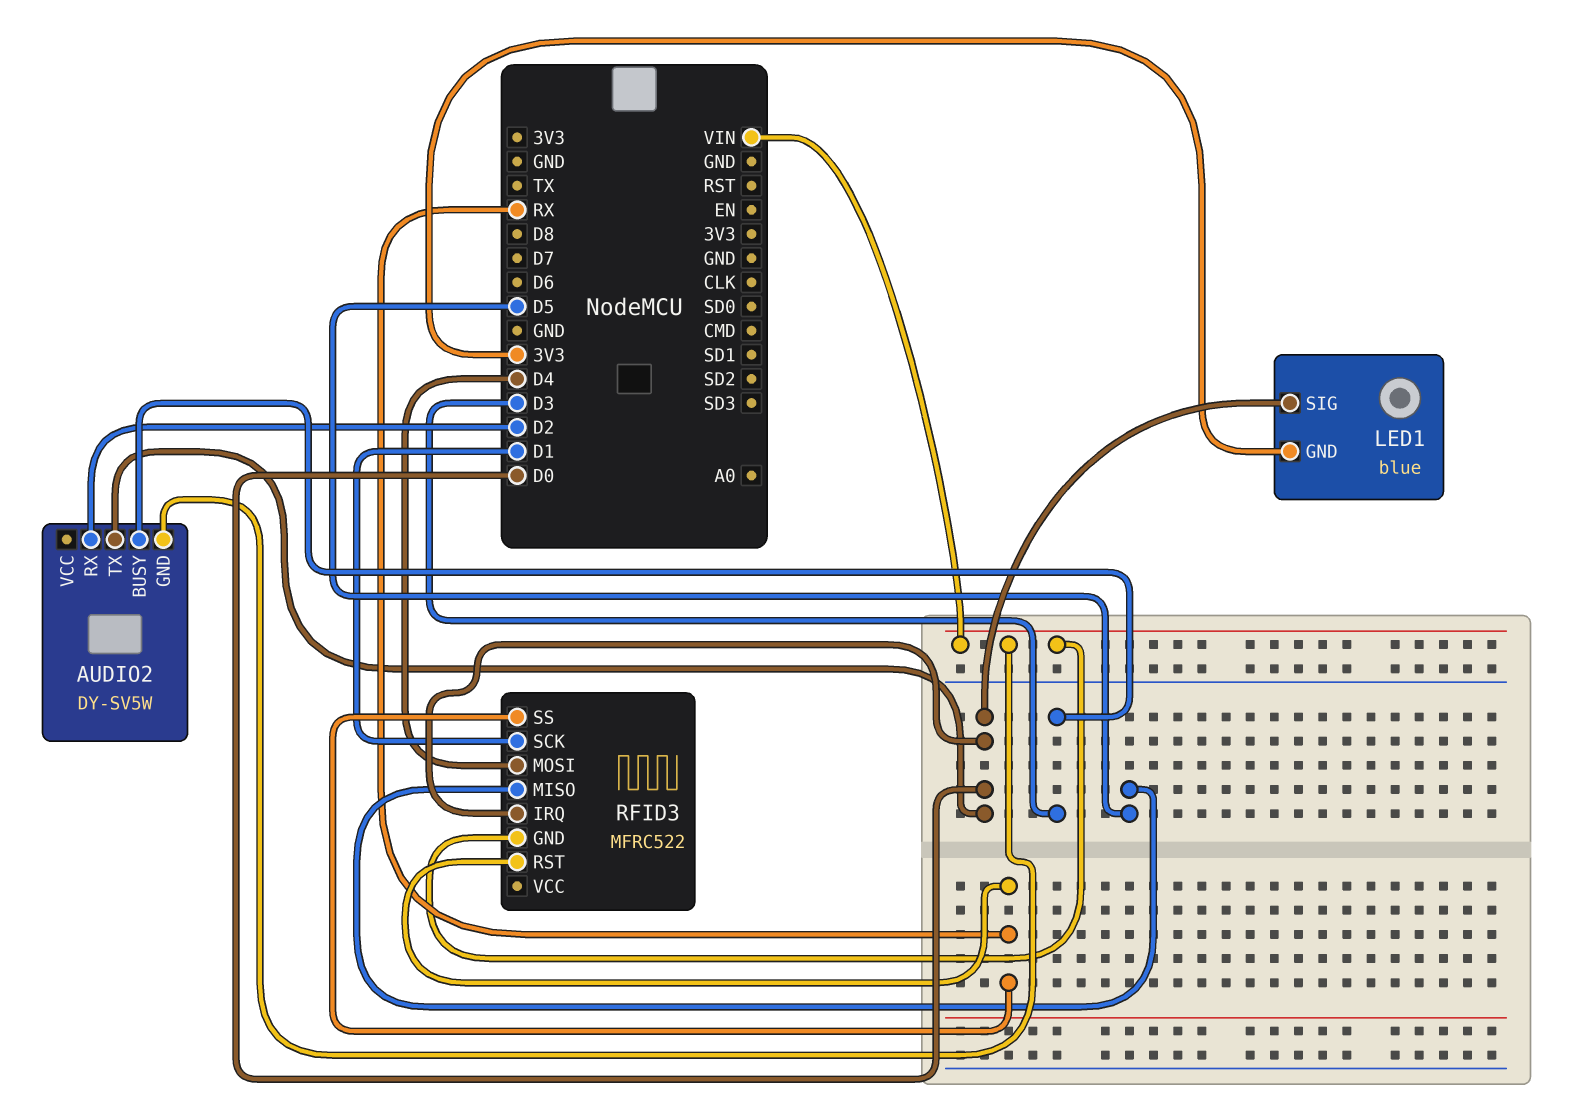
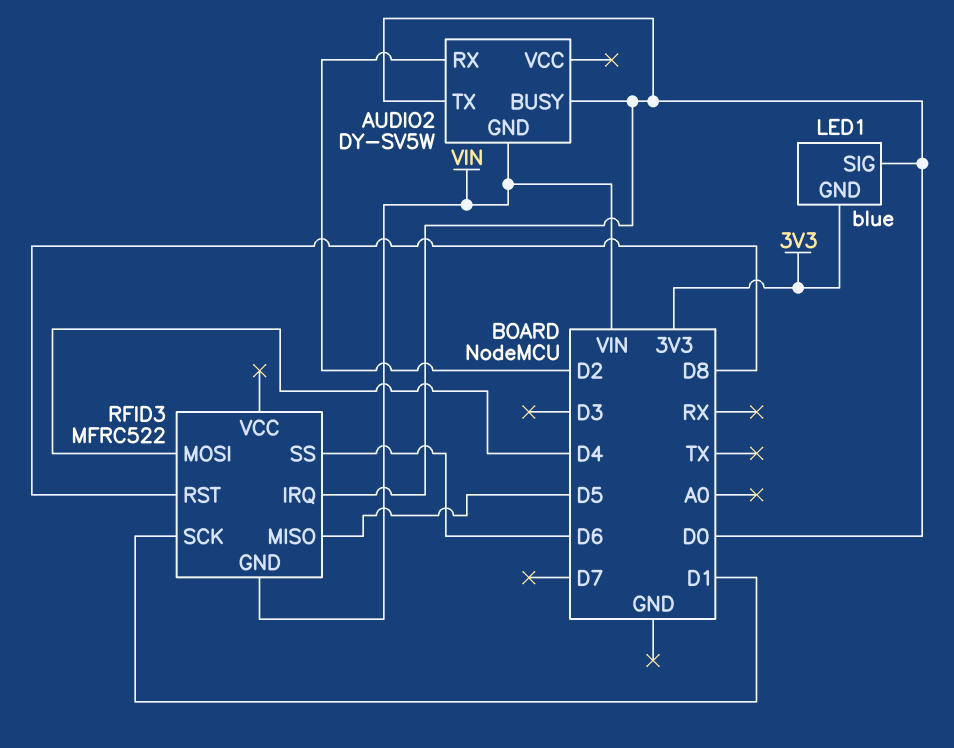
AUDIO2 pin BUSY: D3 -> D0
RFID3 pin RST: RX -> D8
RFID3 pin SS: RX -> D6

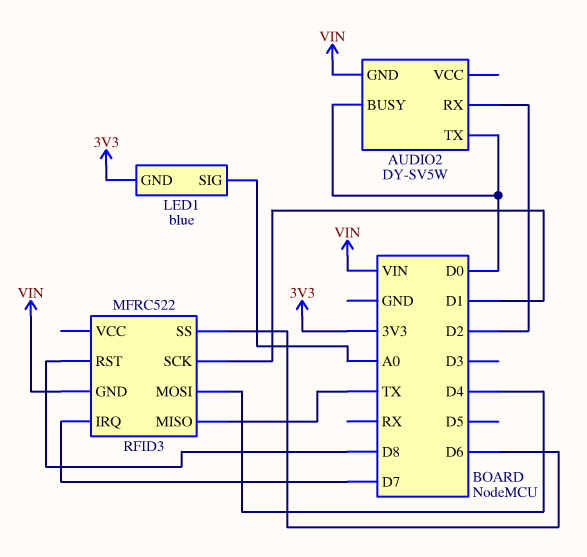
LED1 pin SIG: D0 -> A0
RFID3 pin IRQ: D0 -> D7
RFID3 pin MISO: D5 -> TX

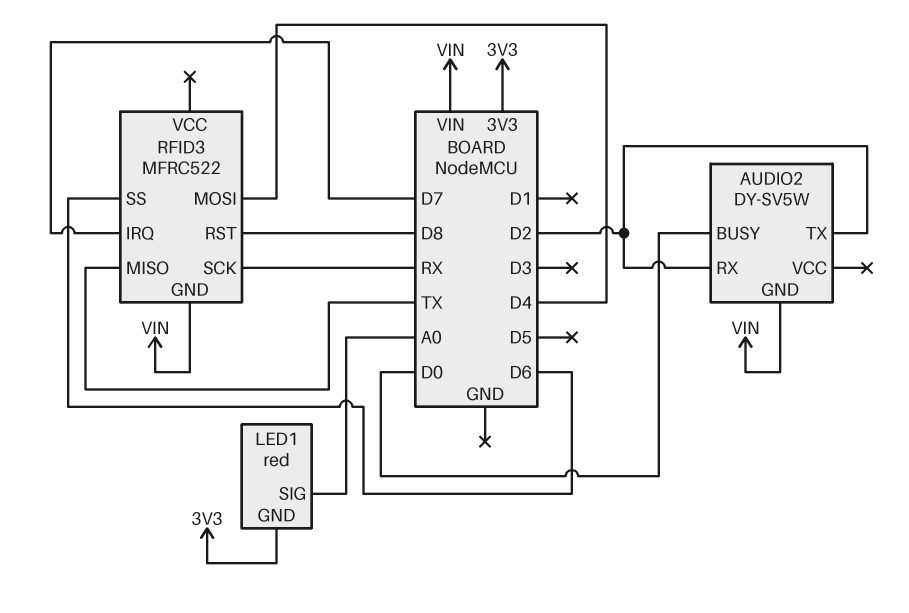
AUDIO2 pin TX: D0 -> D2
LED1: blue -> red
RFID3 pin SCK: D1 -> RX

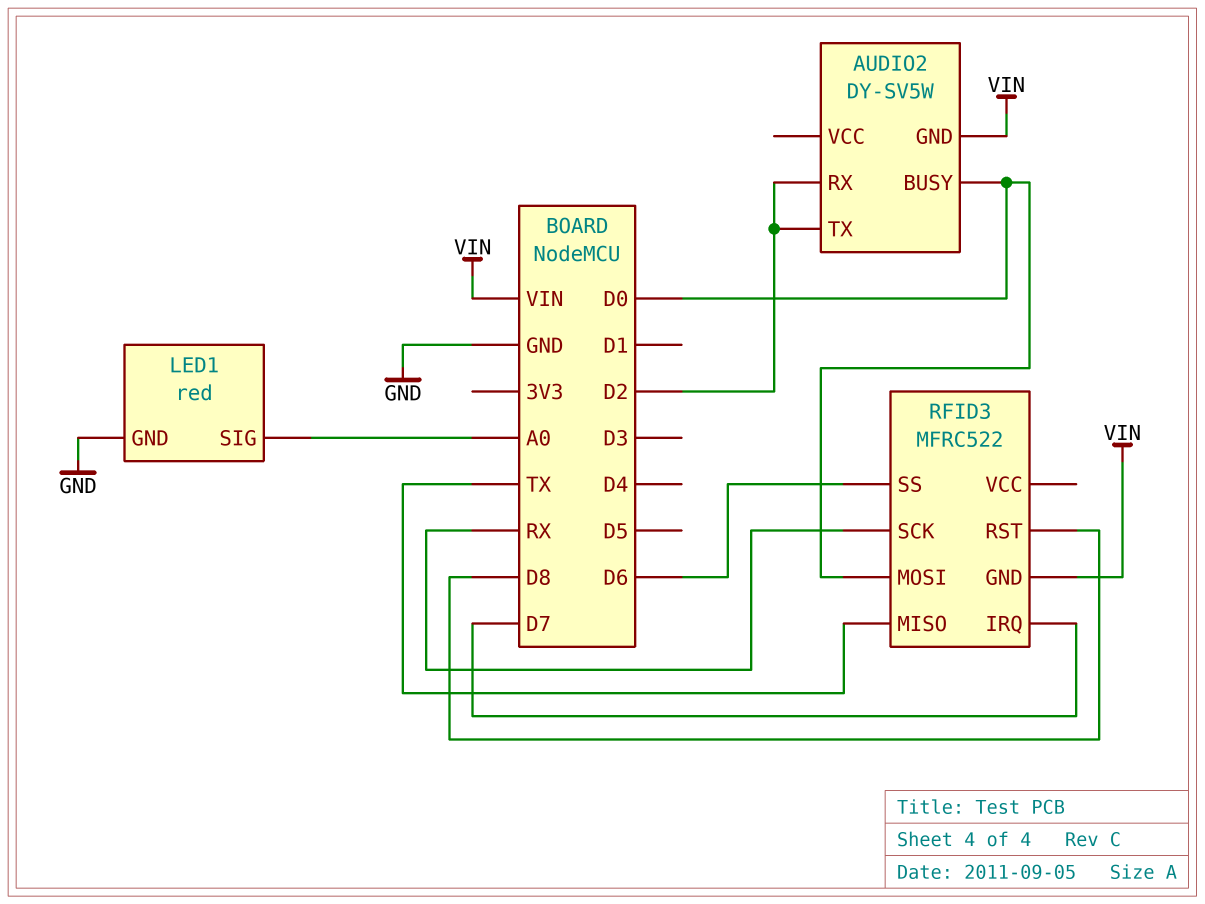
LED1 pin GND: 3V3 -> GND
RFID3 pin MOSI: D4 -> D0

